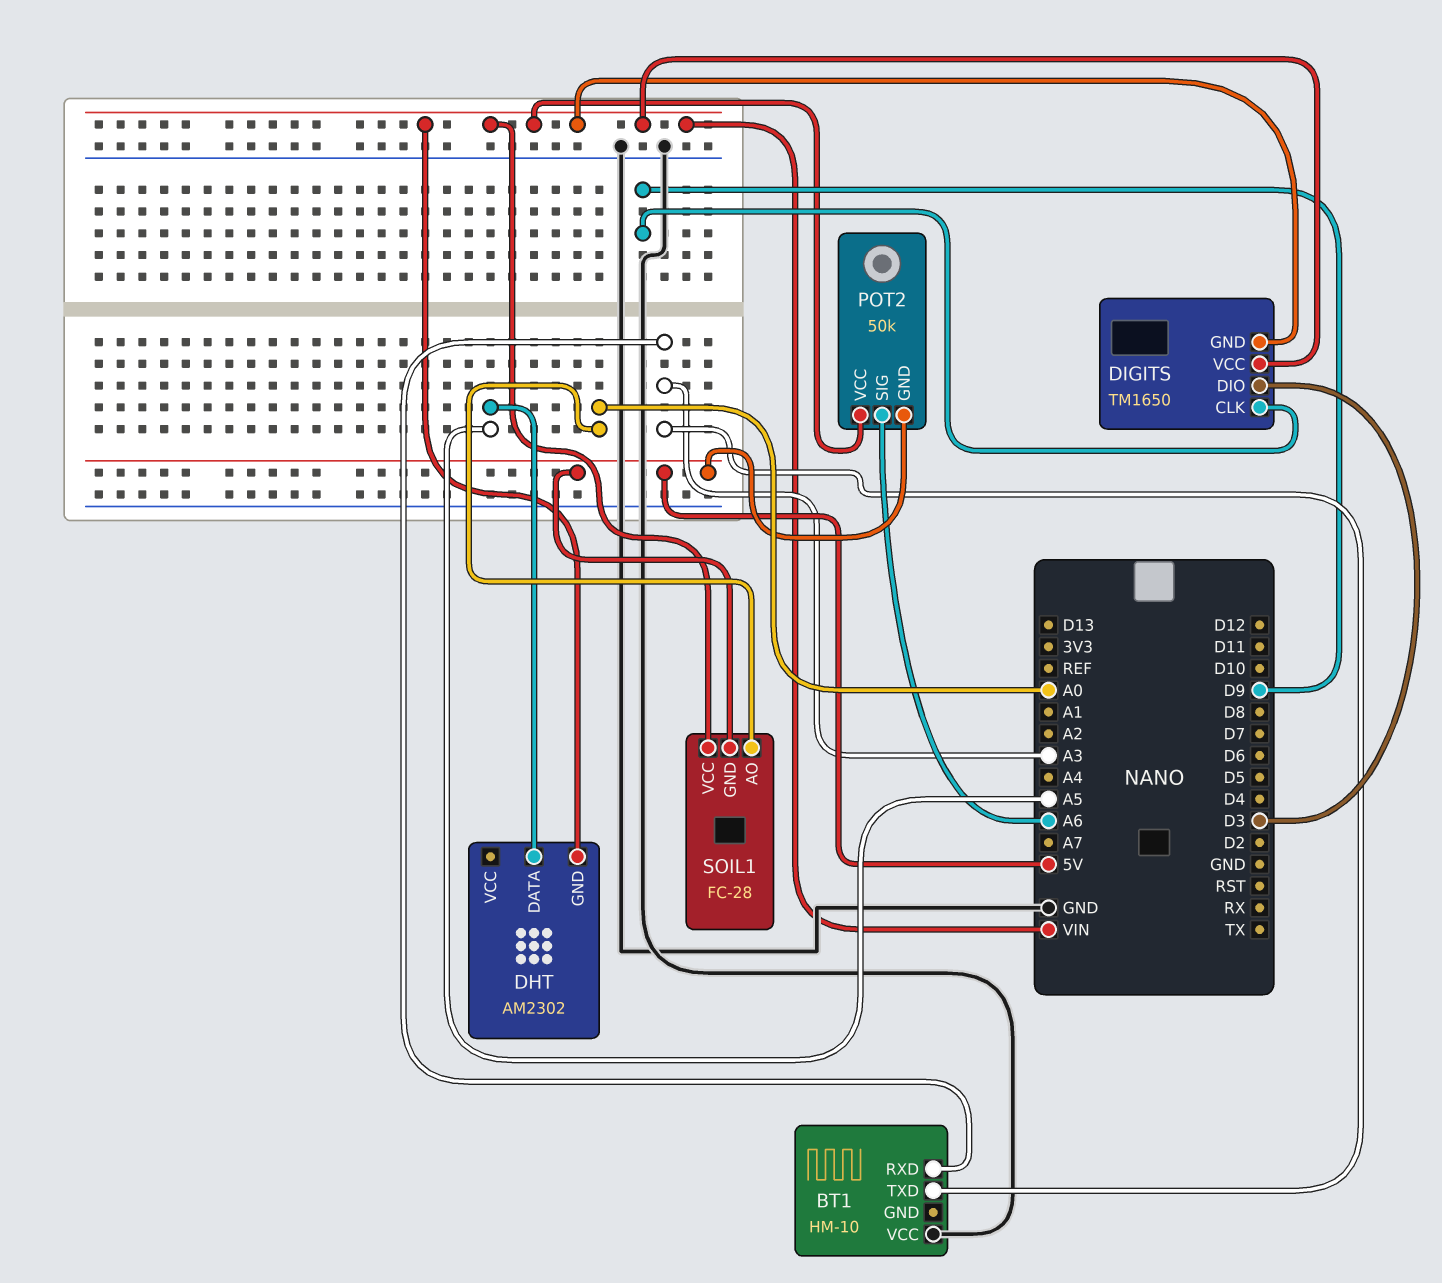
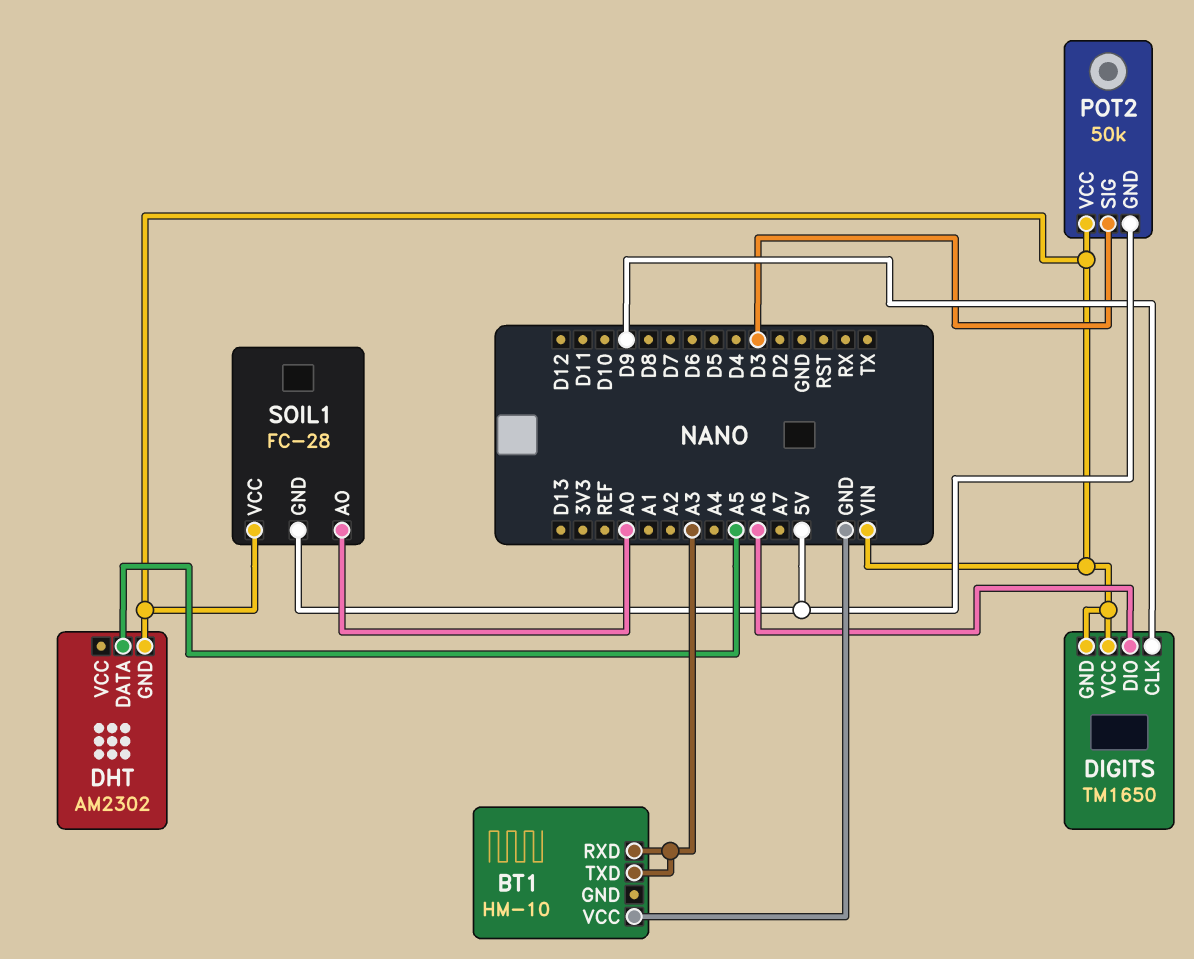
DIGITS pin DIO: D3 -> A6
POT2 pin SIG: A6 -> D3

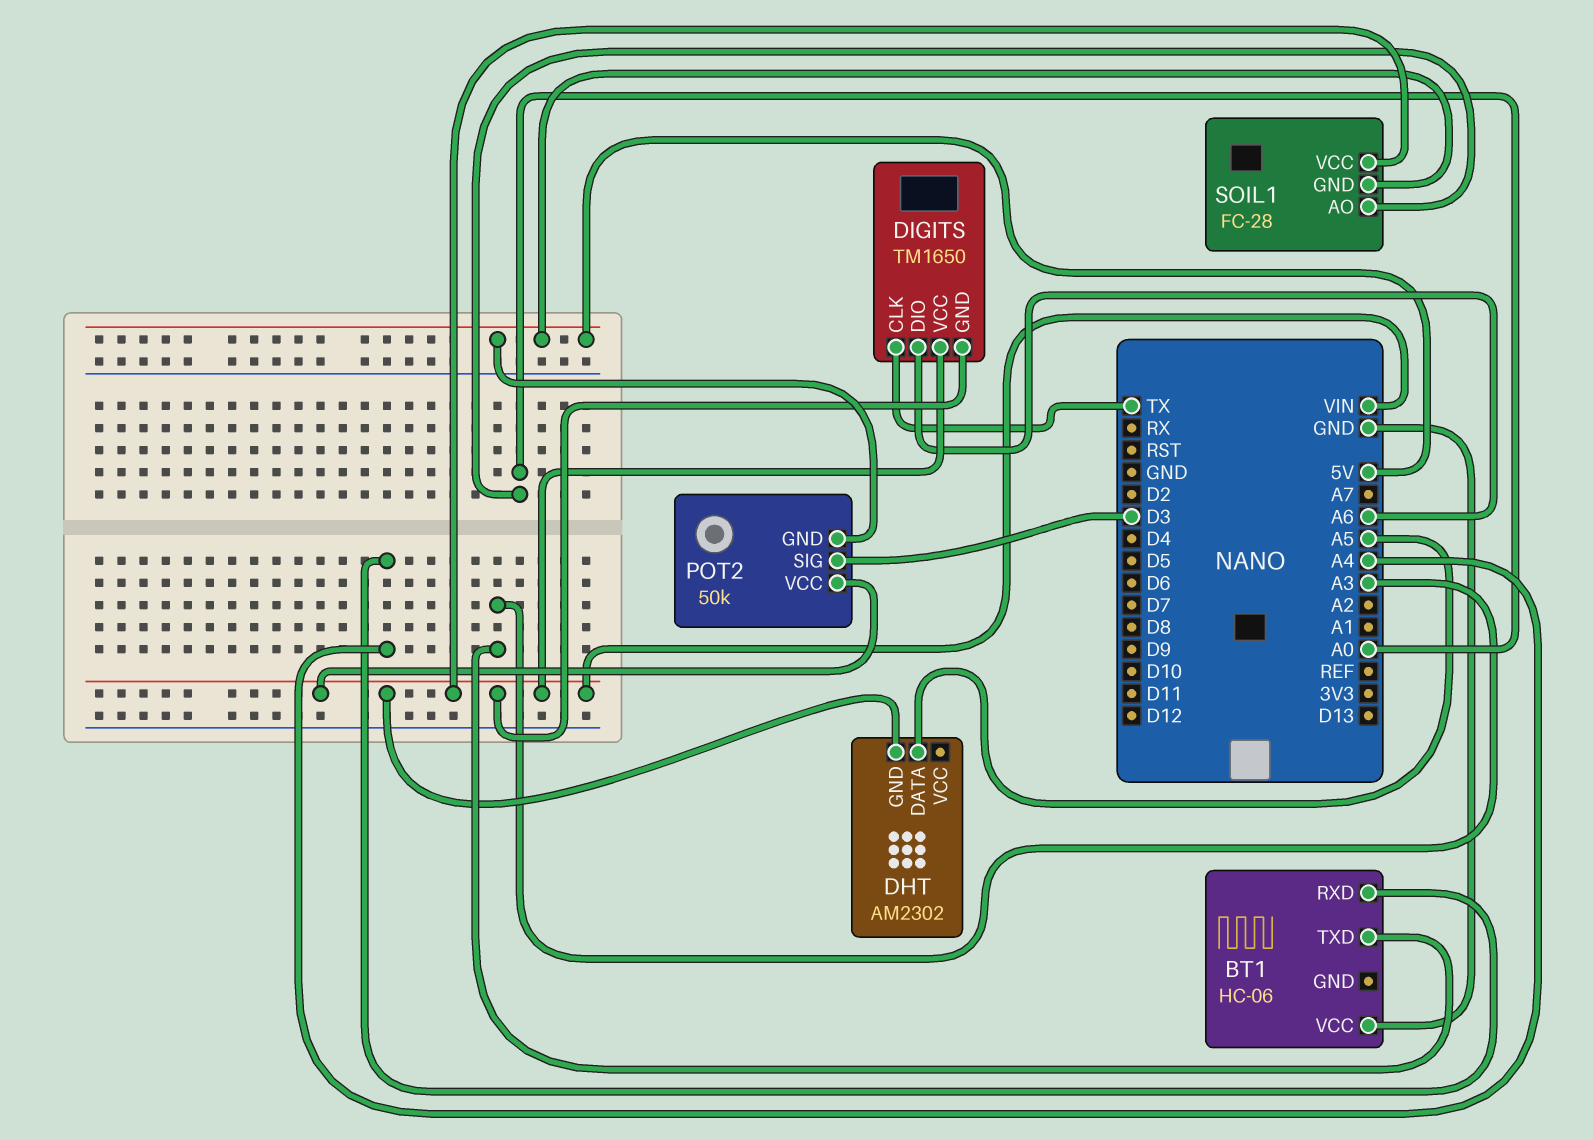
BT1: HM-10 -> HC-06
BT1 pin RXD: A3 -> A4
DIGITS pin CLK: D9 -> TX

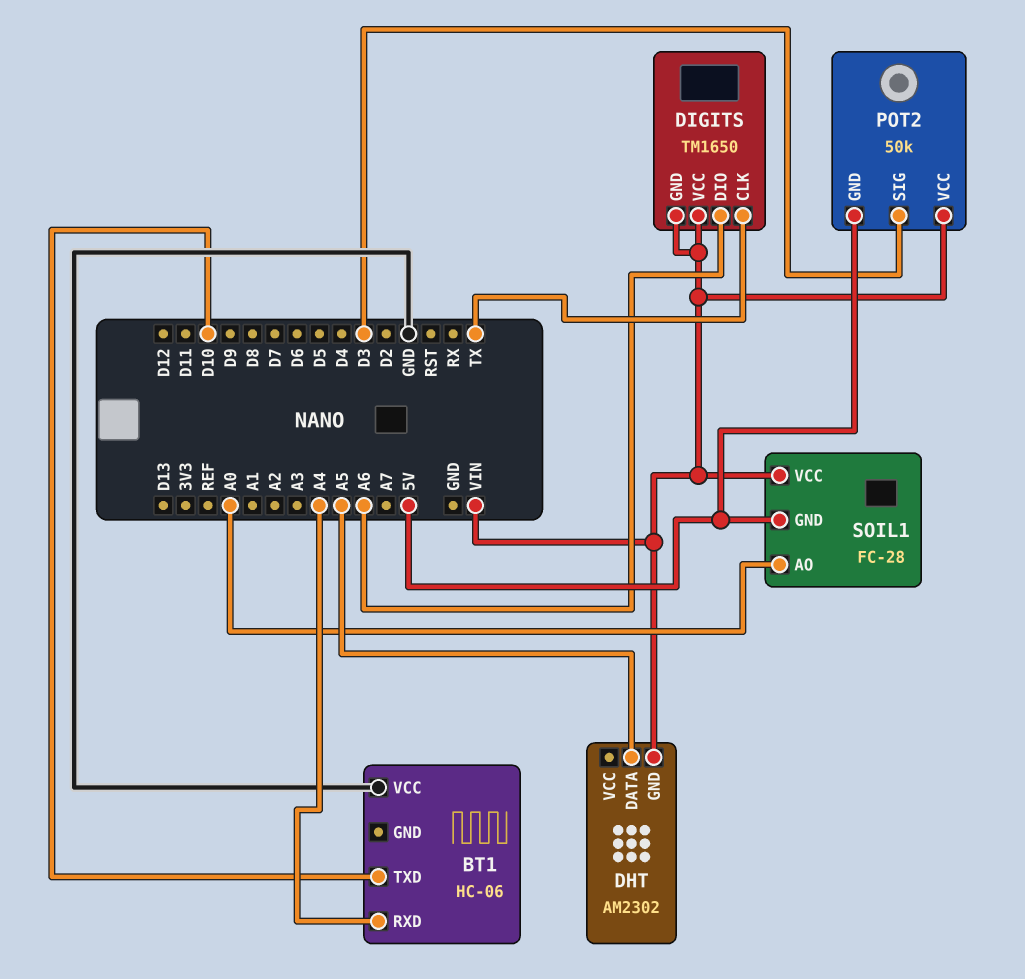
BT1 pin TXD: A3 -> D10

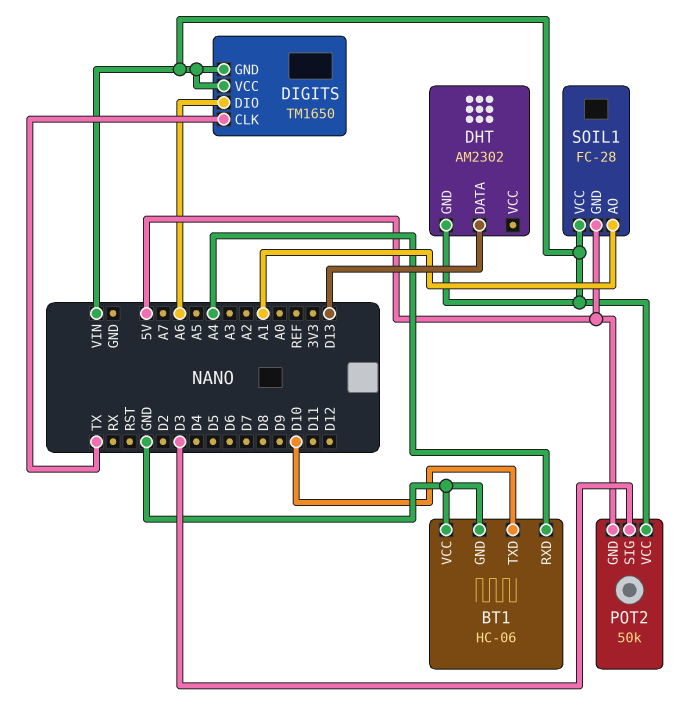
BT1 pin GND: none -> GND
DHT pin DATA: A5 -> D13
SOIL1 pin AO: A0 -> A1

